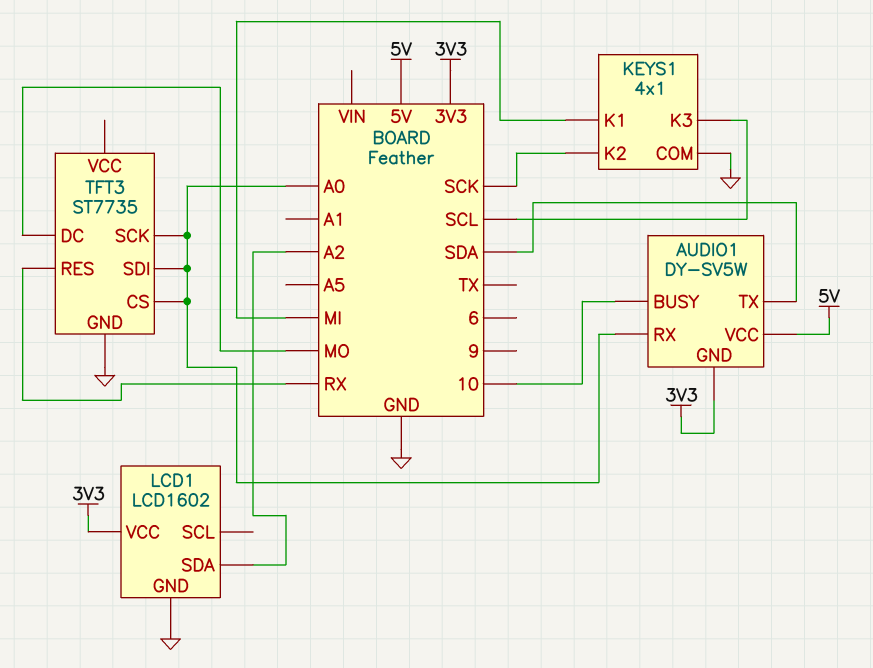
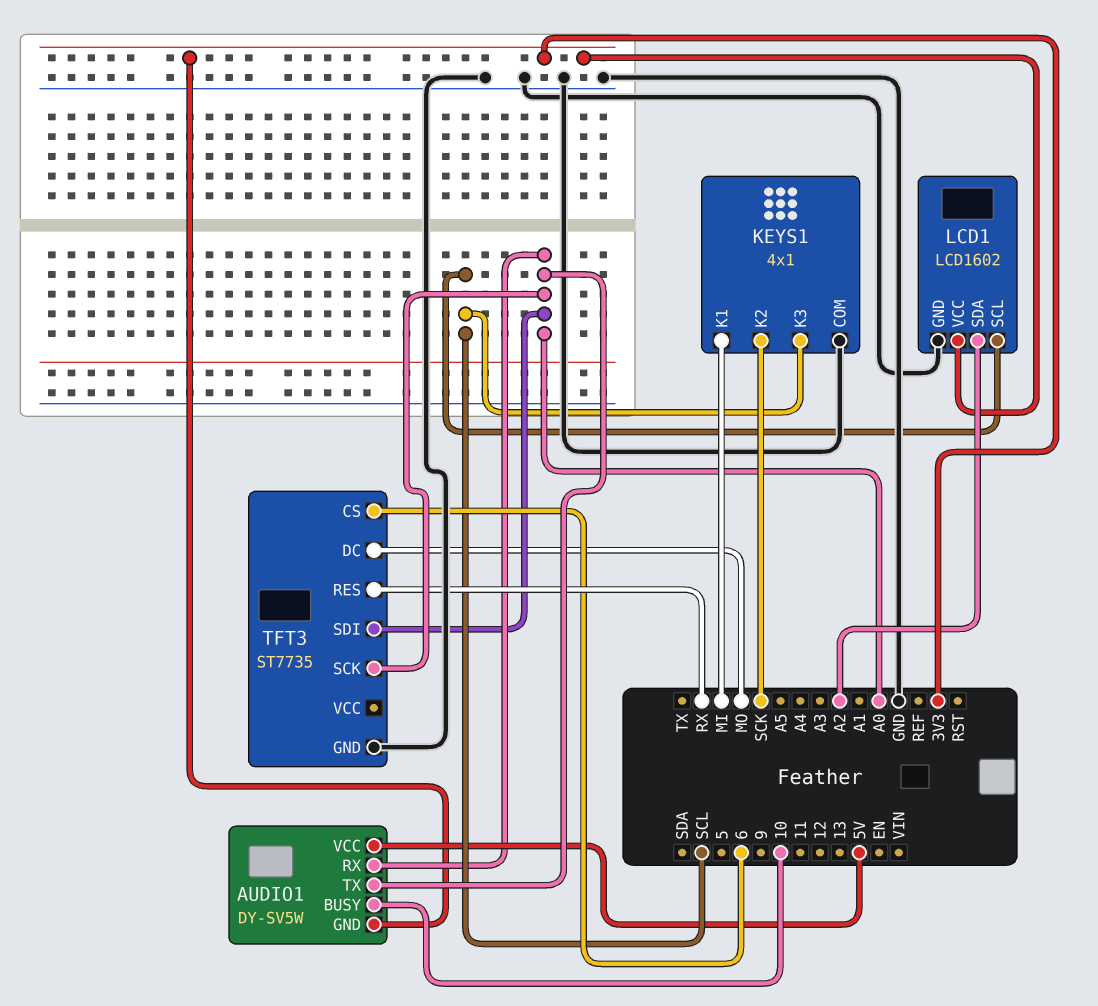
AUDIO1 pin TX: SDA -> A0
LCD1 pin SCL: none -> SCL
TFT3 pin CS: A0 -> 6

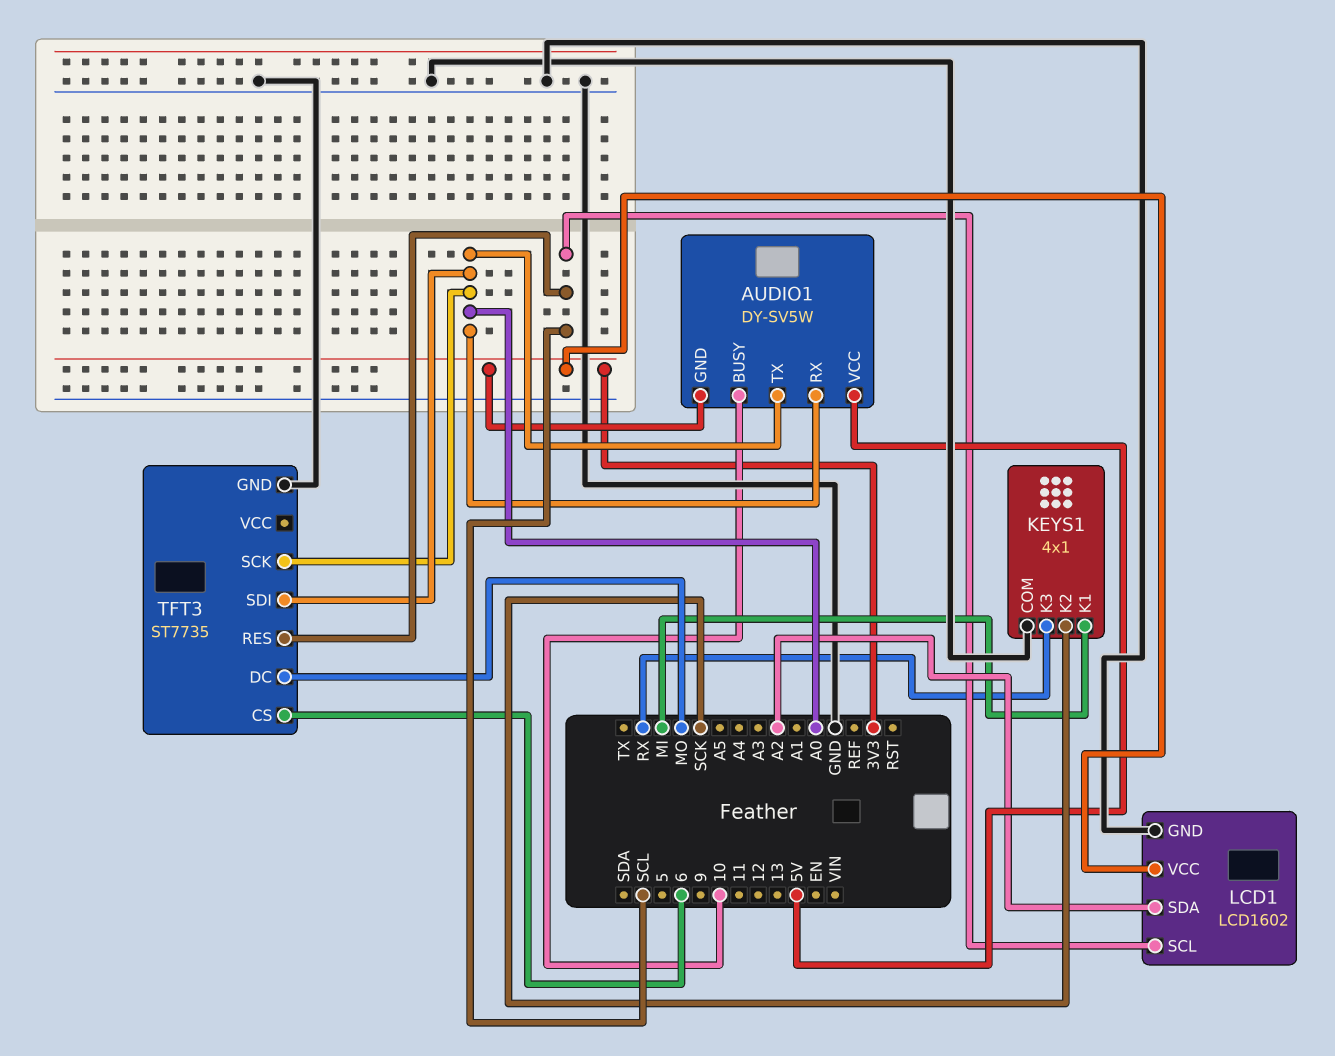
KEYS1 pin K3: SCL -> RX
TFT3 pin RES: RX -> SCL

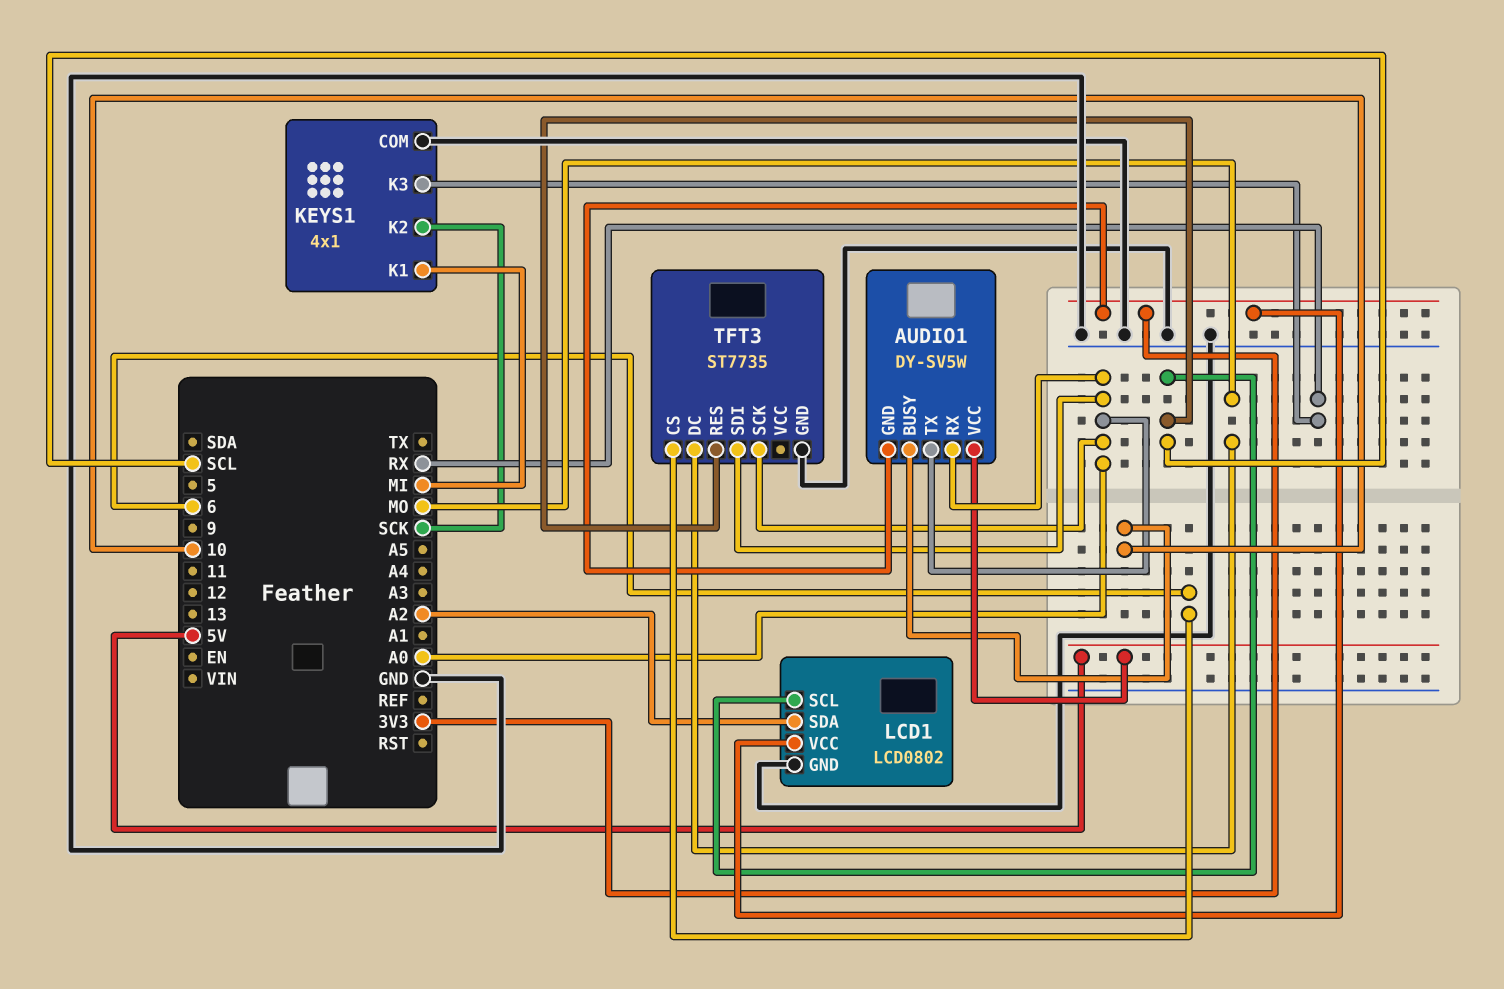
LCD1: LCD1602 -> LCD0802

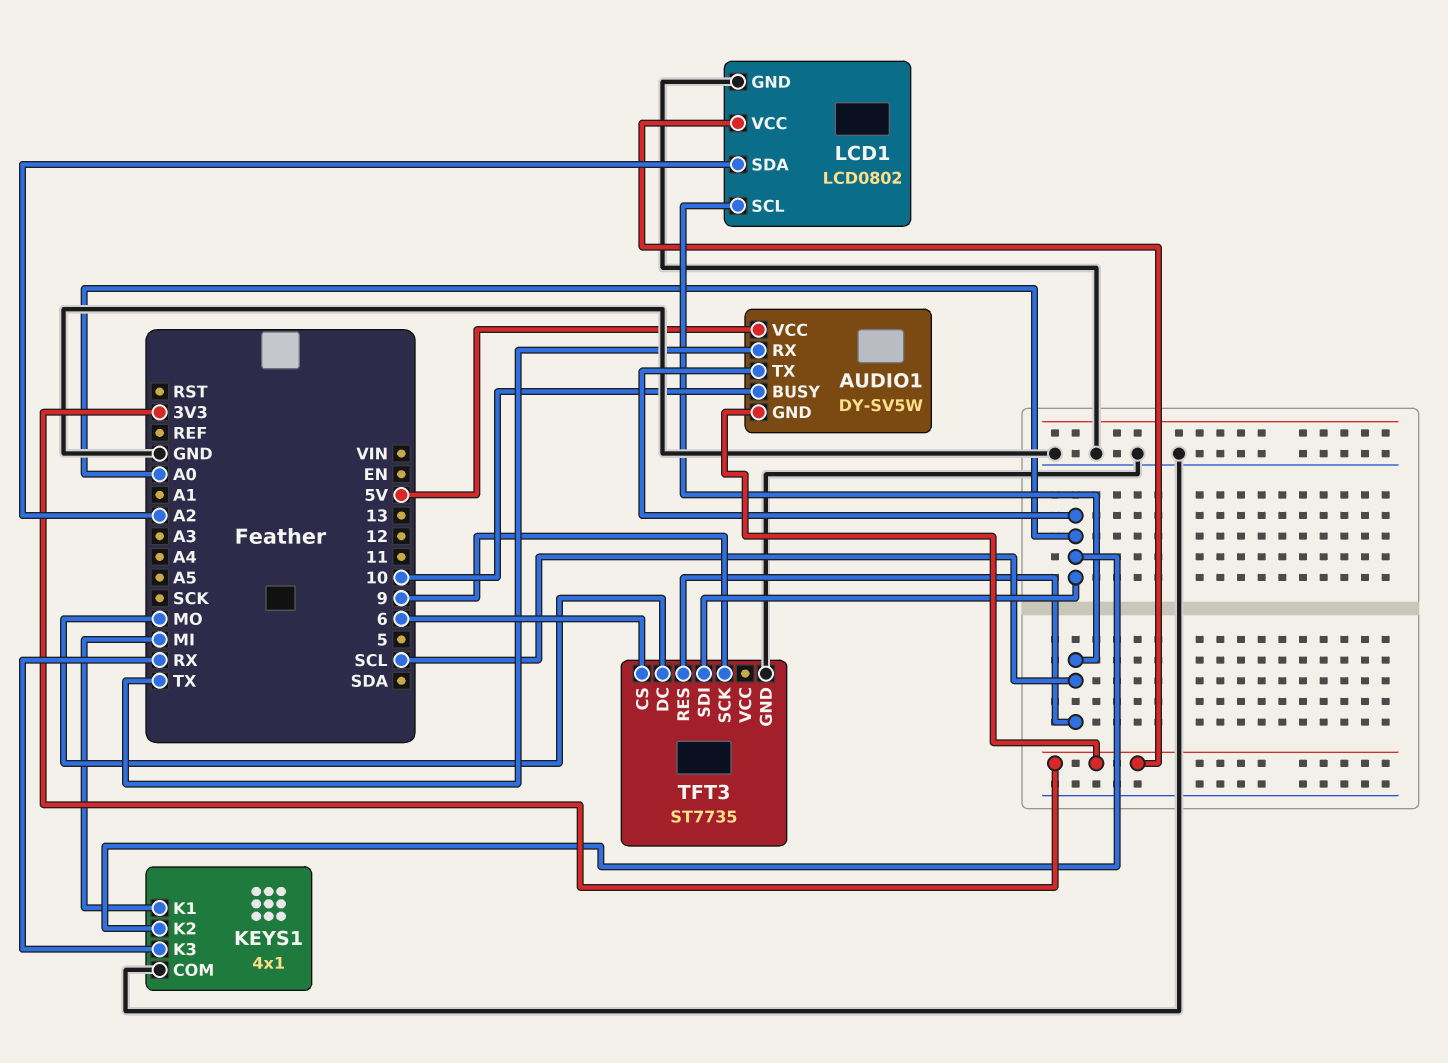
AUDIO1 pin RX: A0 -> TX
KEYS1 pin K2: SCK -> A0
TFT3 pin SCK: A0 -> 9

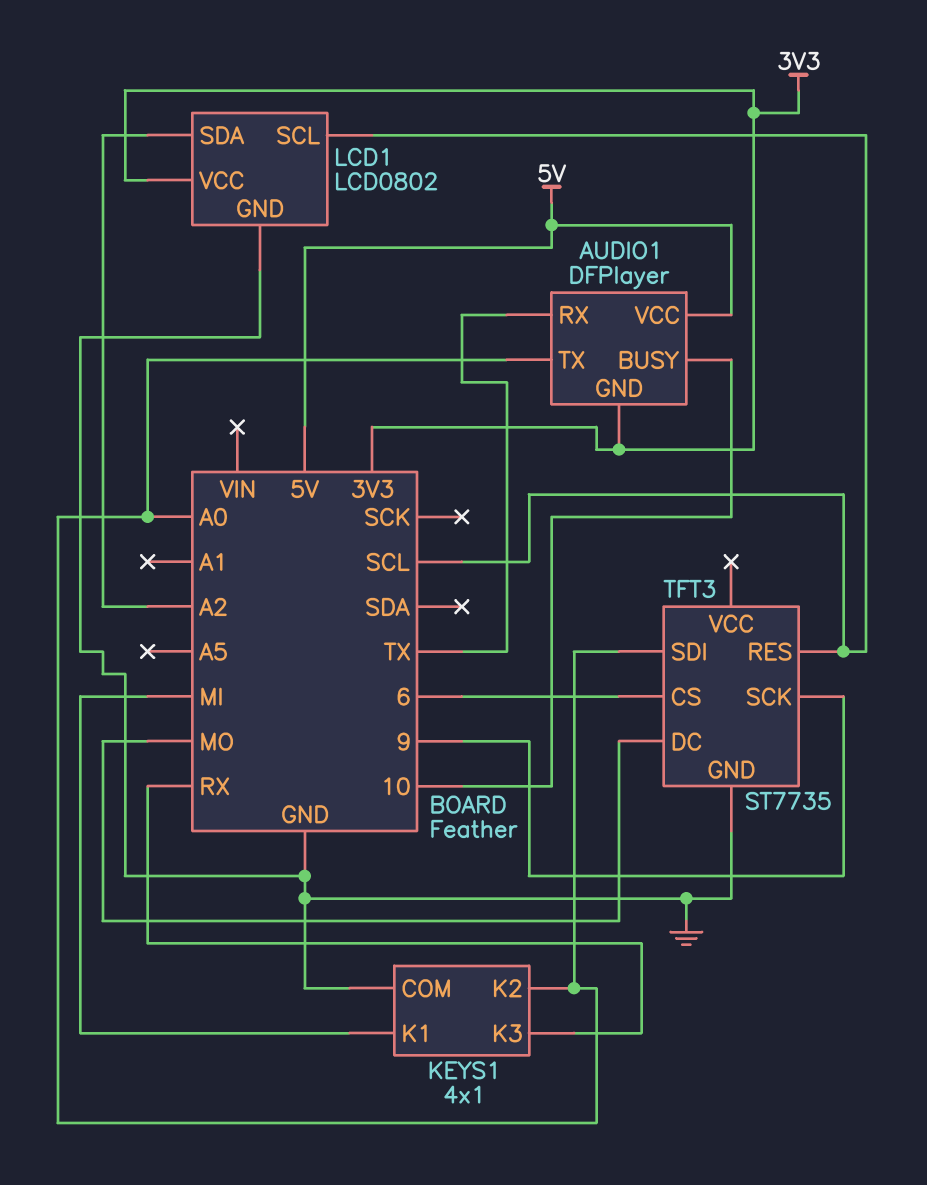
AUDIO1: DY-SV5W -> DFPlayer

